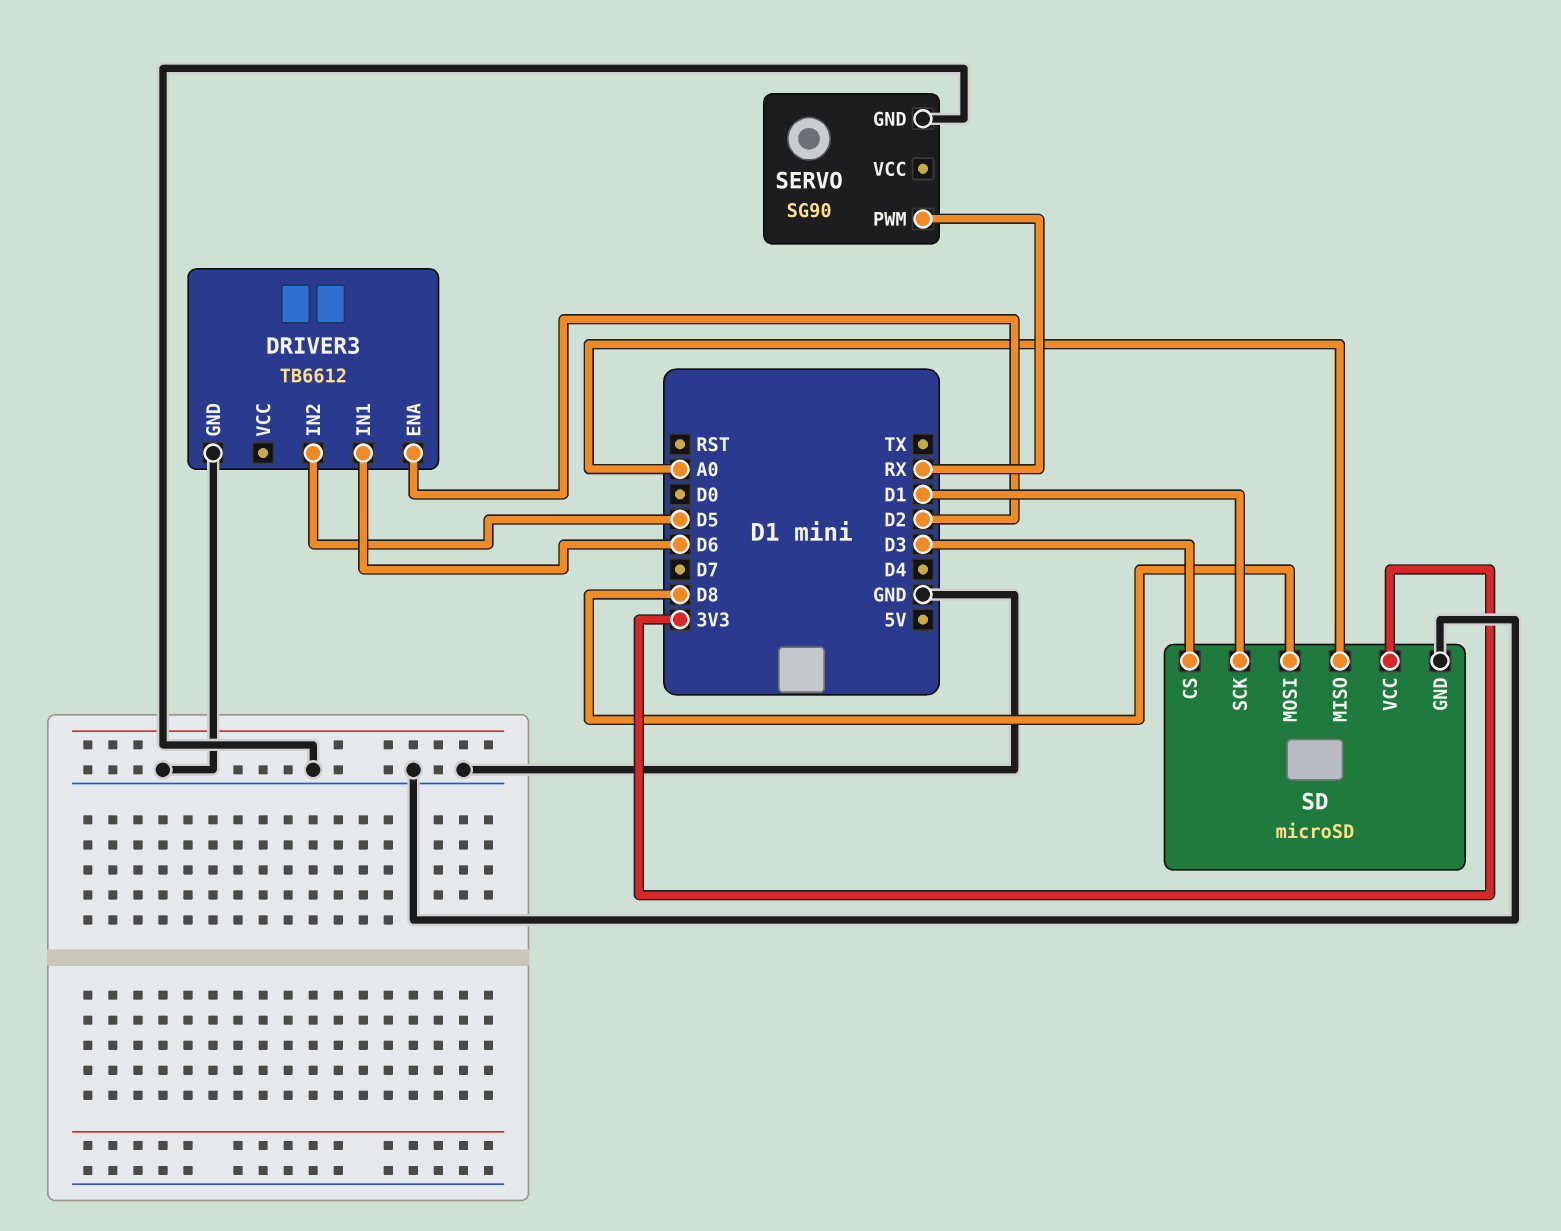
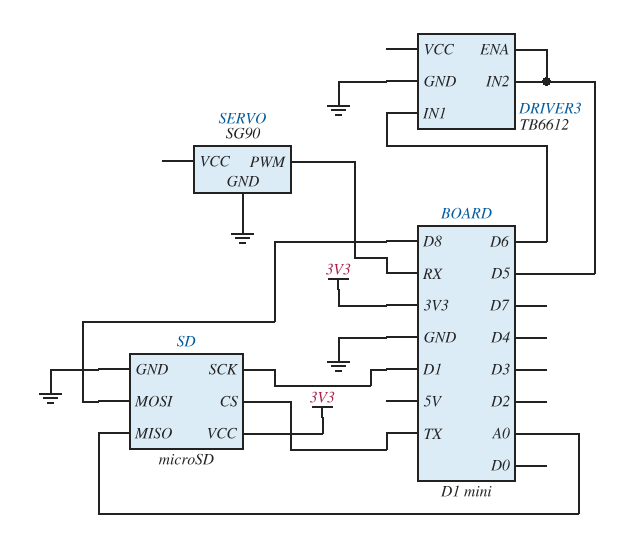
DRIVER3 pin ENA: D2 -> D5
SD pin CS: D3 -> TX

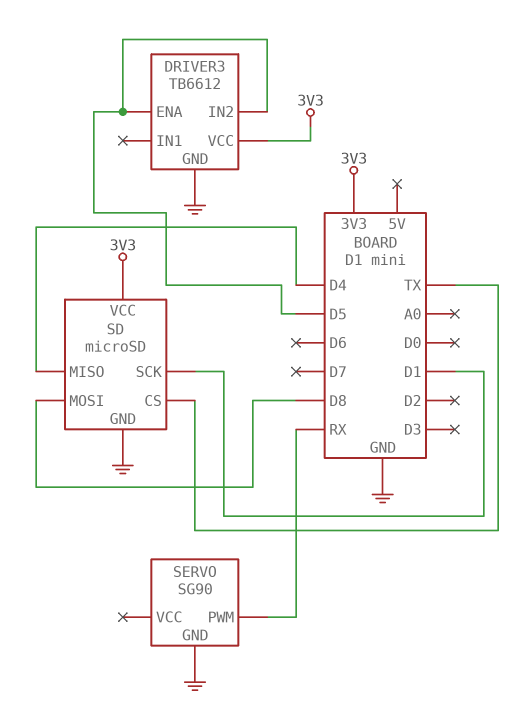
DRIVER3 pin IN1: D6 -> none
DRIVER3 pin VCC: none -> 3V3
SD pin MISO: A0 -> D4

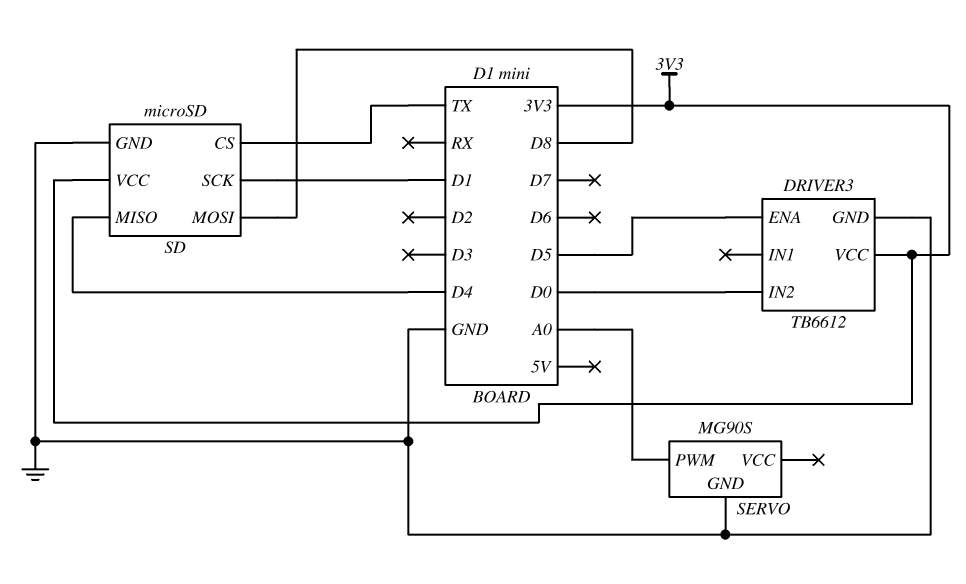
DRIVER3 pin IN2: D5 -> D0
SERVO: SG90 -> MG90S
SERVO pin PWM: RX -> A0

